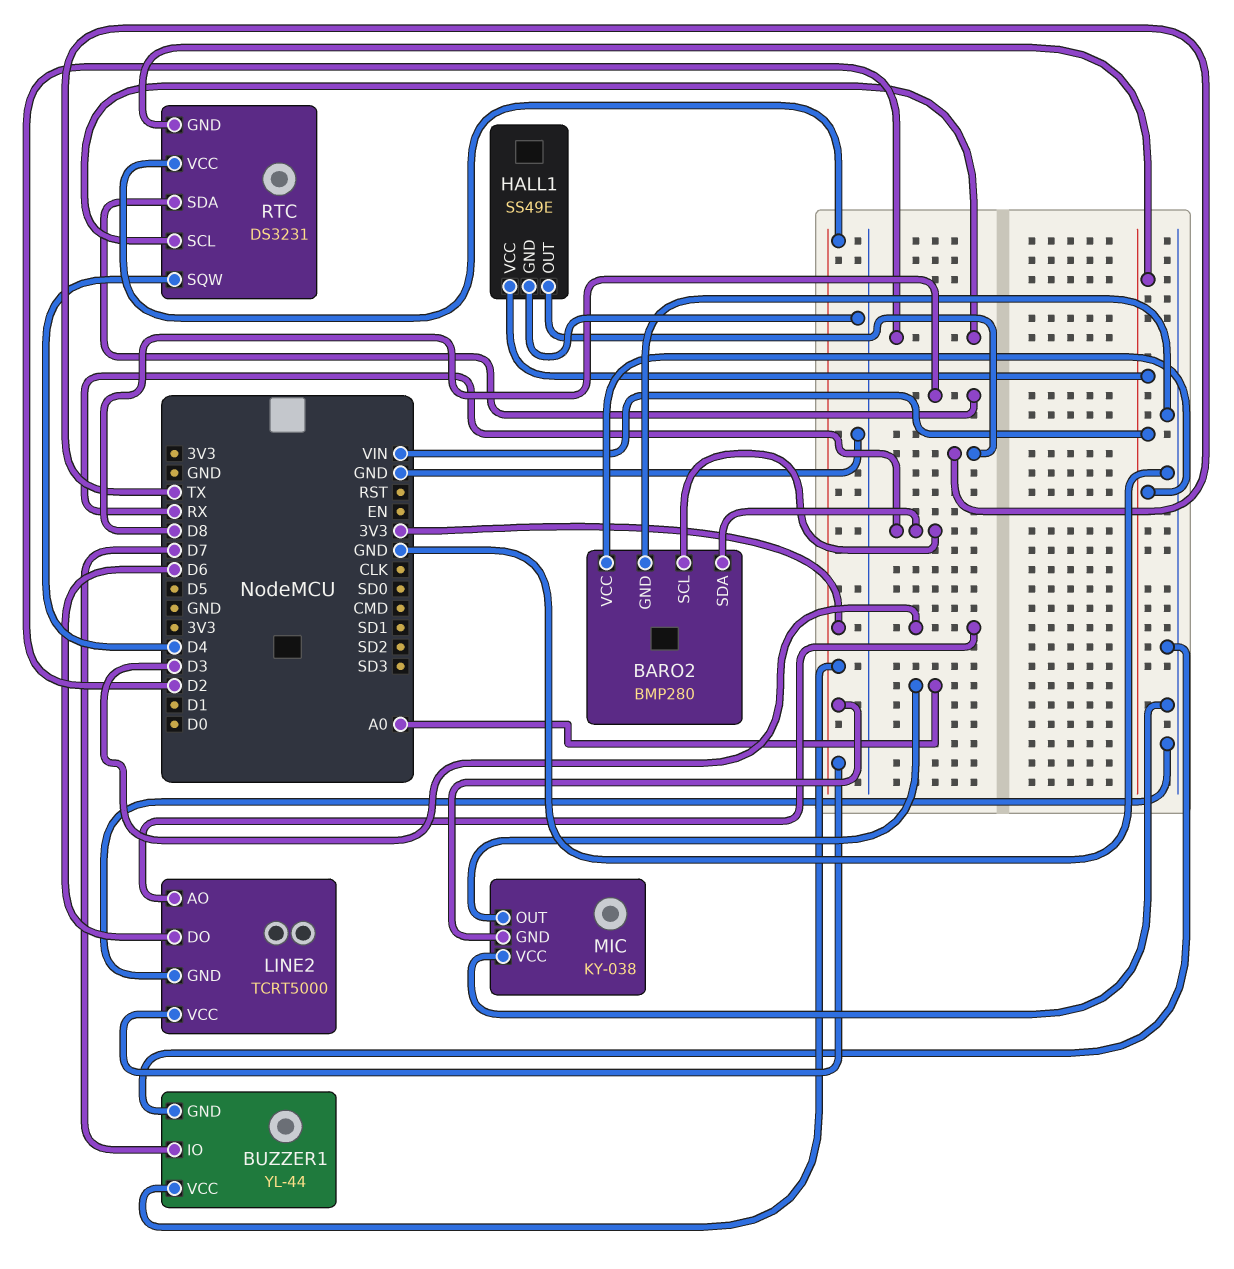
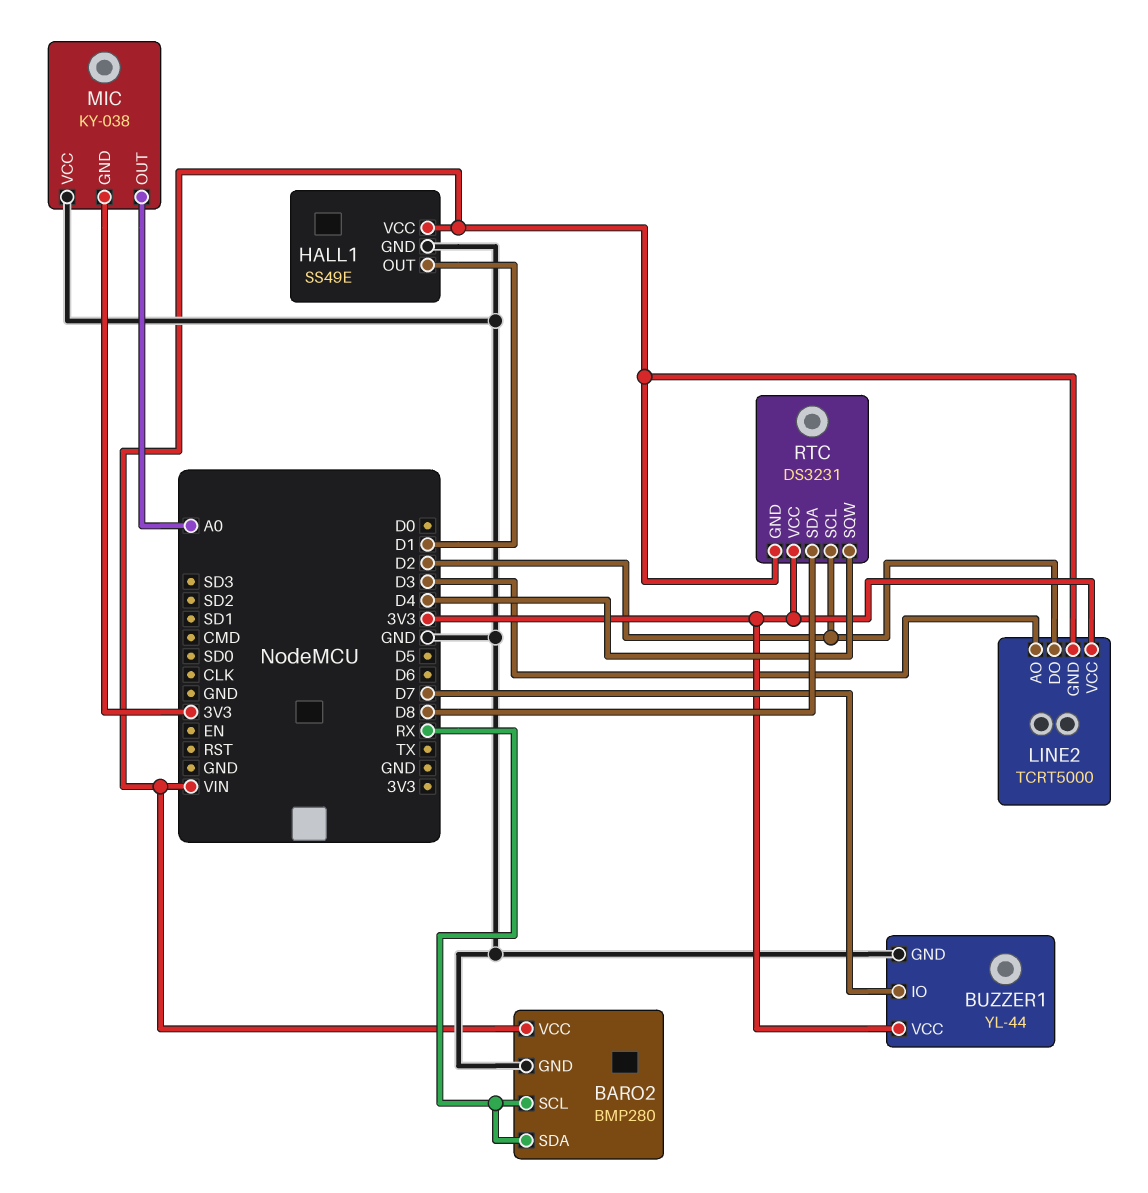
HALL1 pin OUT: TX -> D1
LINE2 pin DO: D6 -> D2
LINE2 pin GND: GND -> VIN

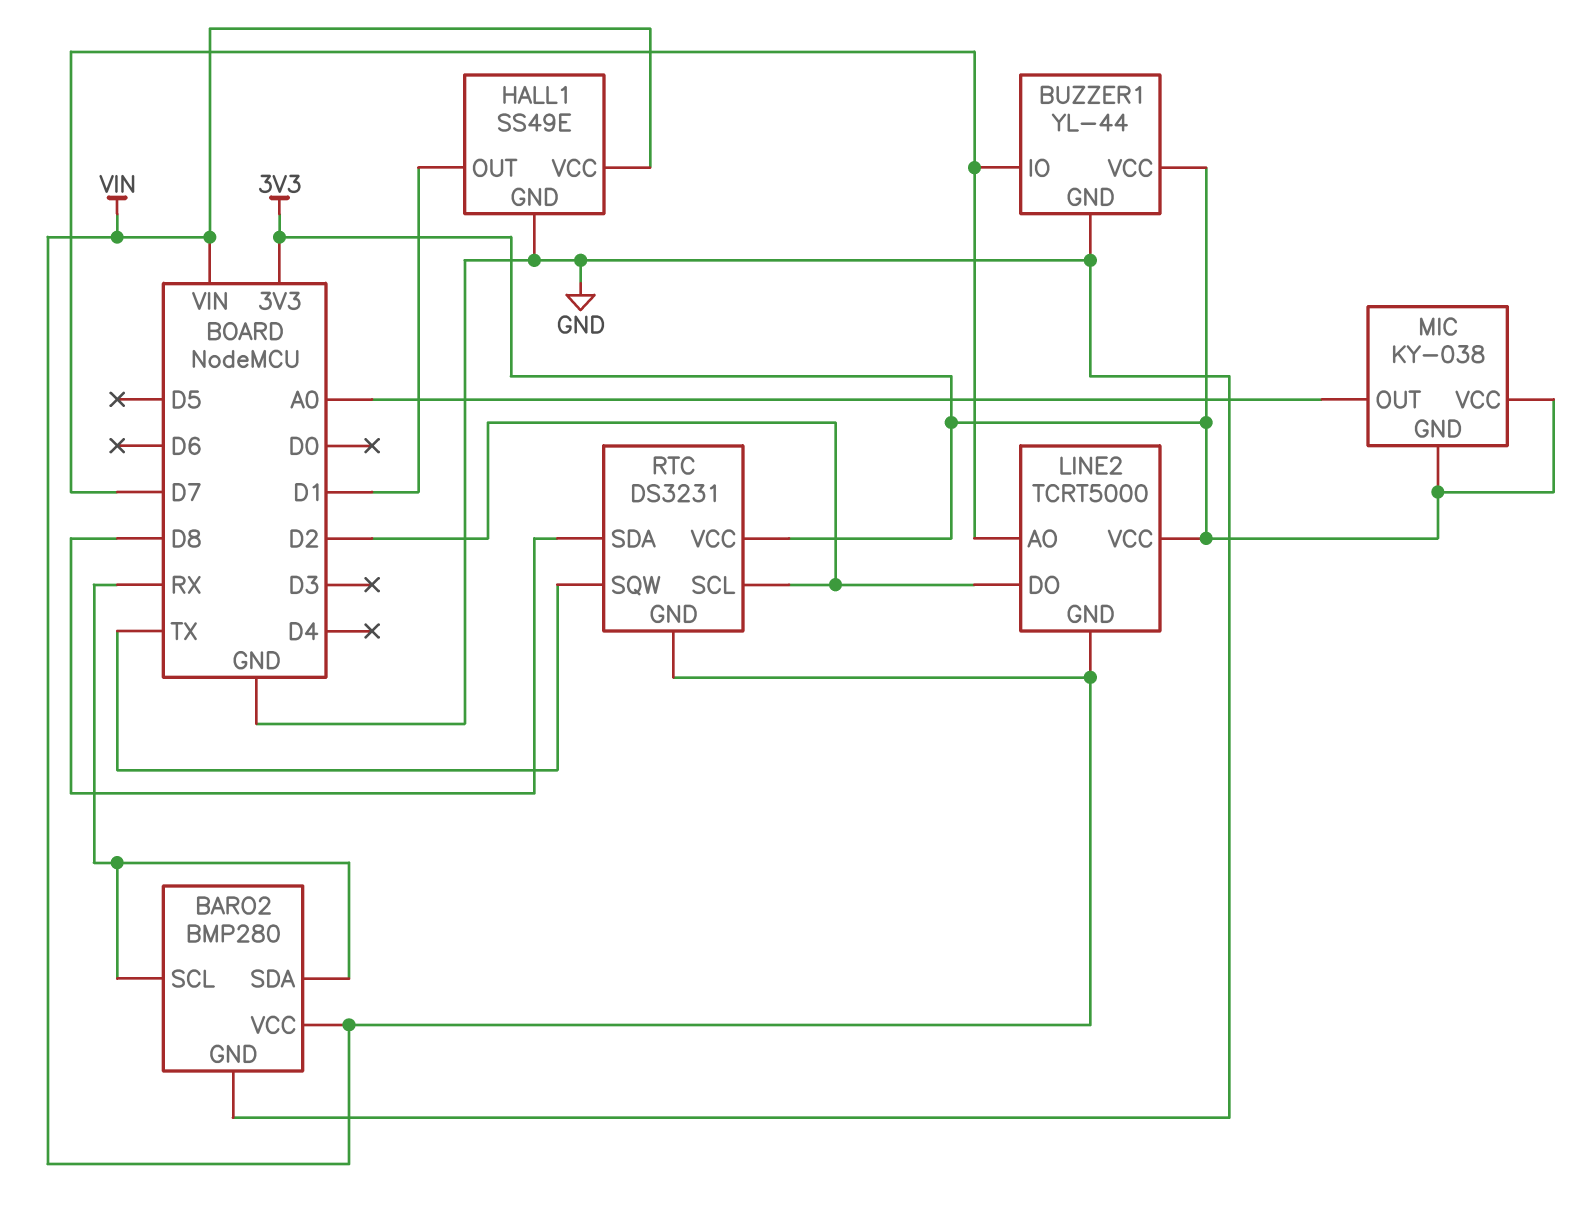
LINE2 pin AO: D3 -> D7
MIC pin VCC: GND -> 3V3
RTC pin SQW: D4 -> TX

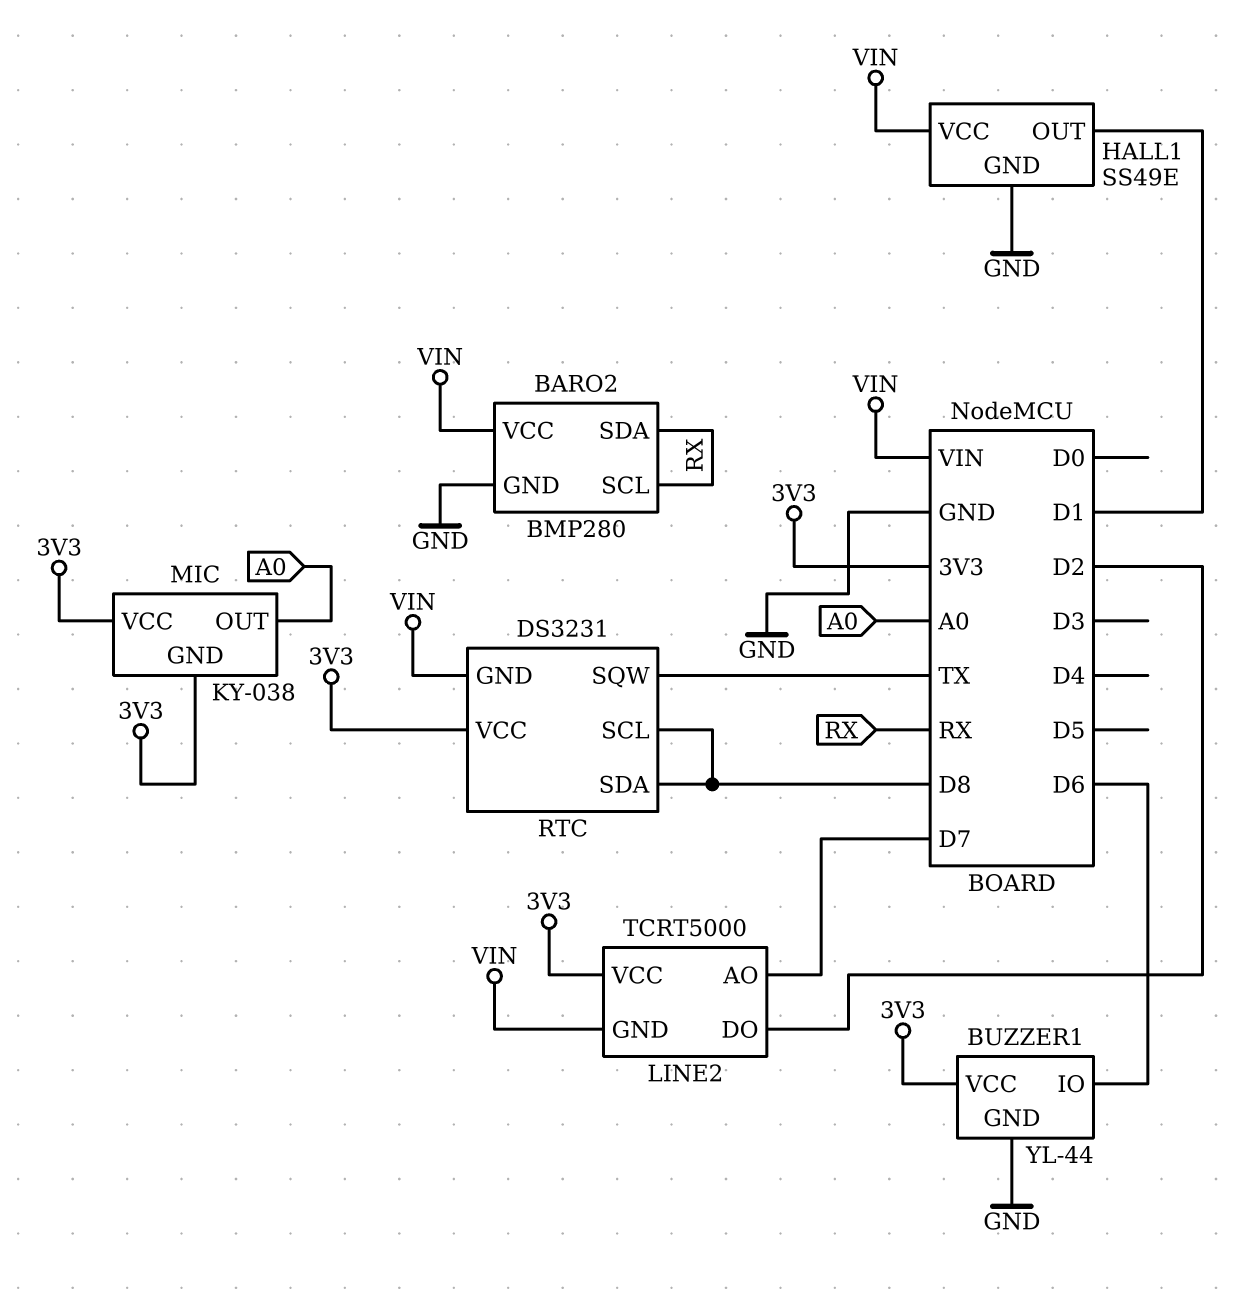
BUZZER1 pin IO: D7 -> D6
RTC pin SCL: D2 -> D8

